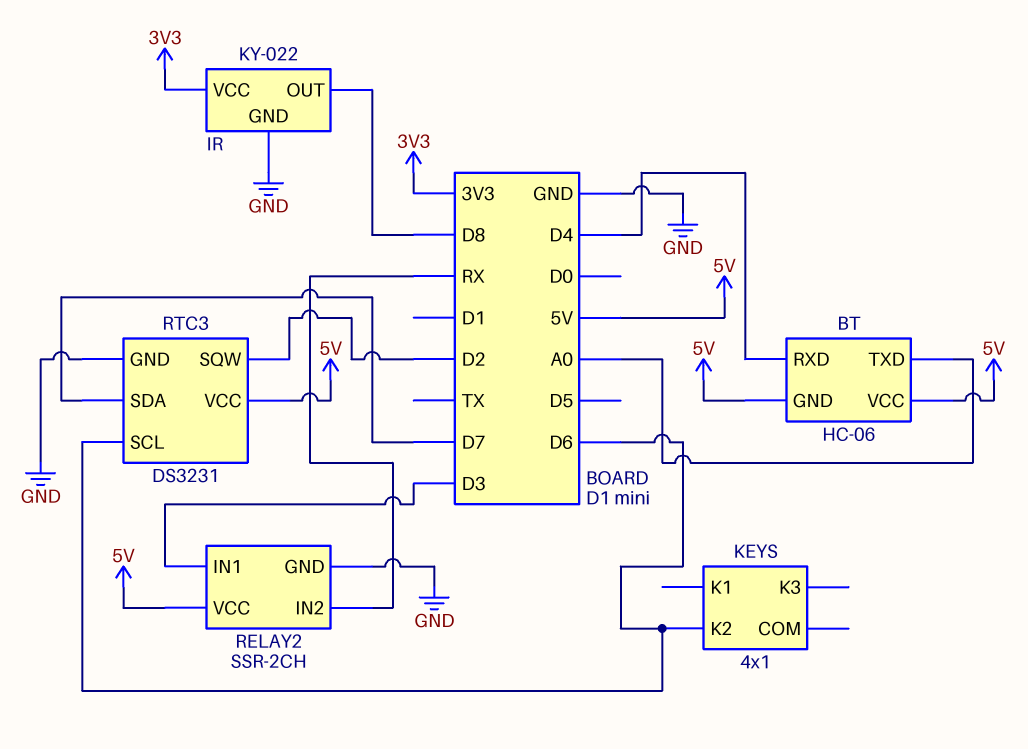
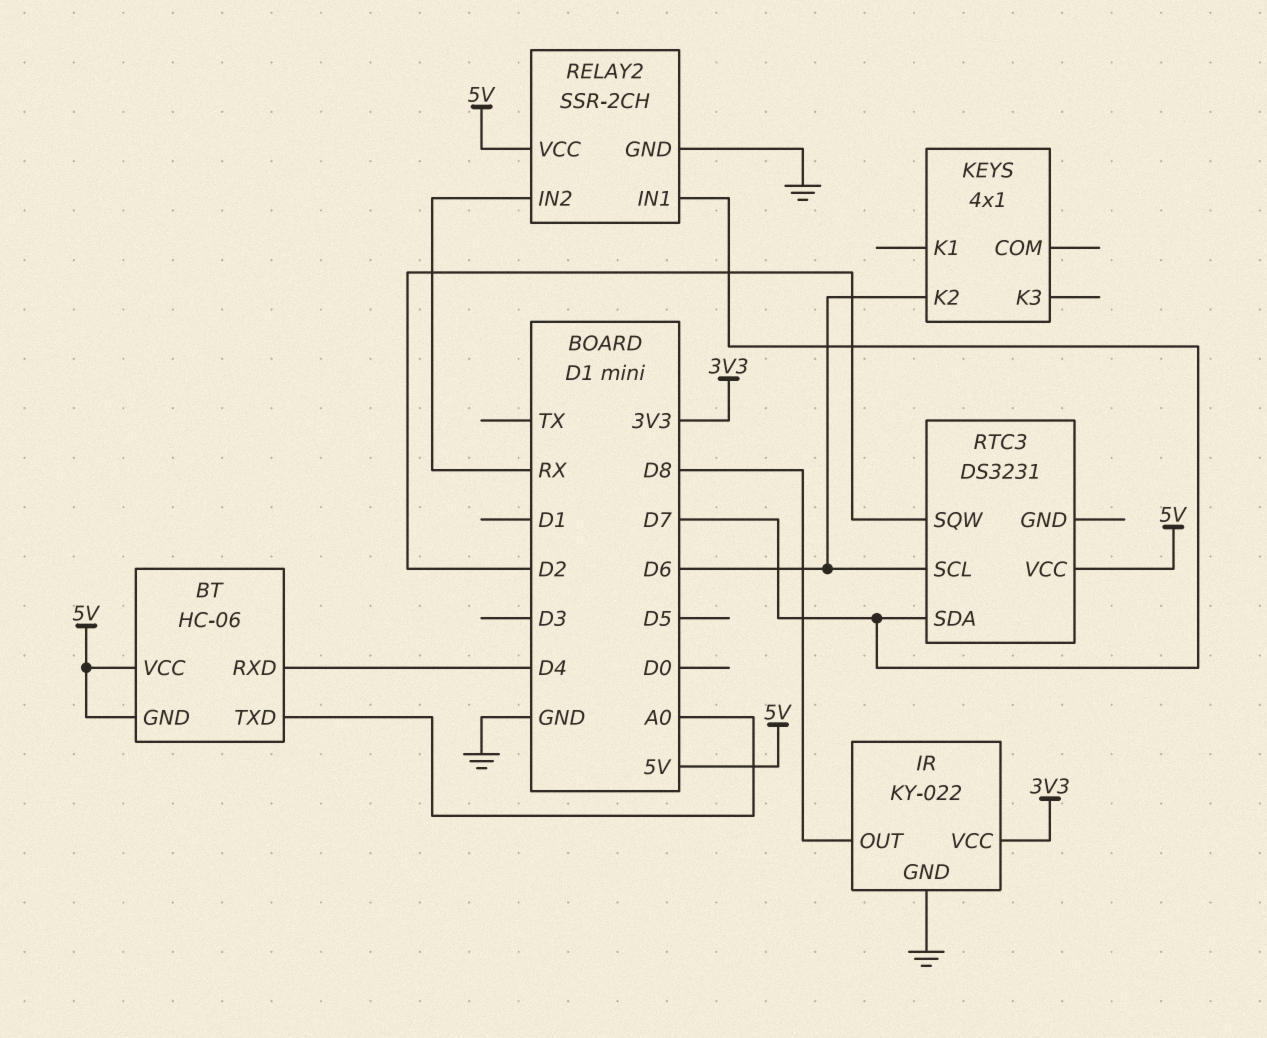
RELAY2 pin IN1: D3 -> D7
RTC3 pin GND: GND -> none

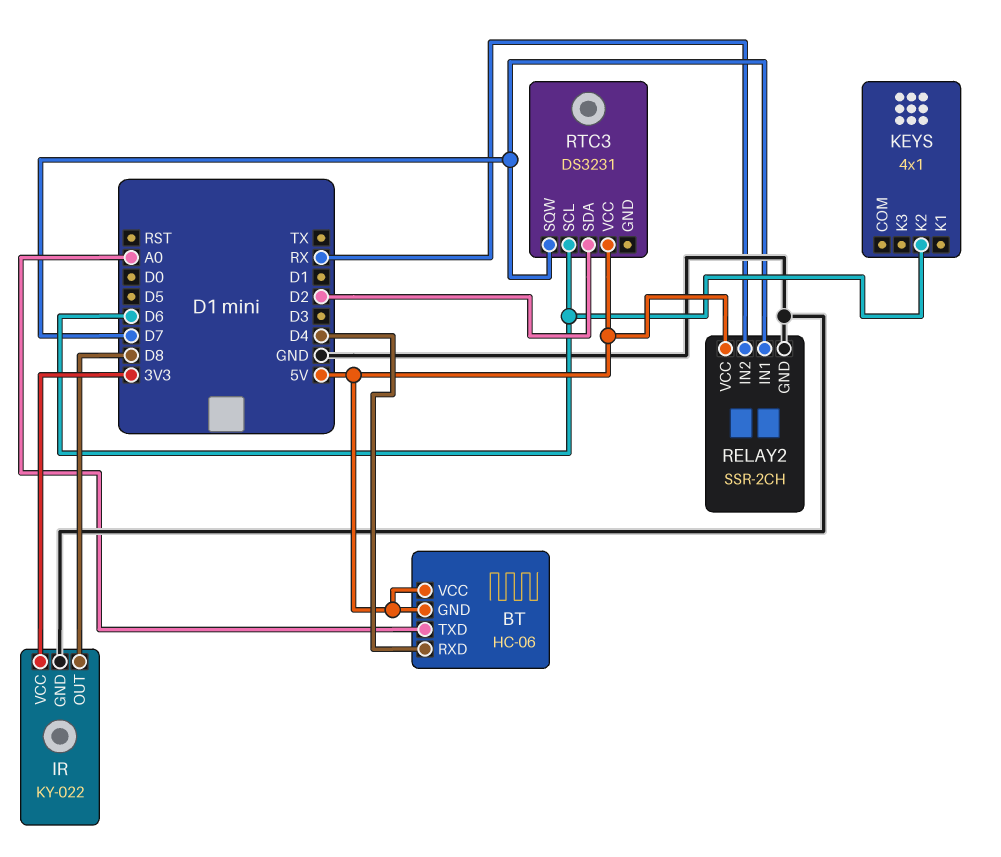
RTC3 pin SDA: D7 -> D2
RTC3 pin SQW: D2 -> D7

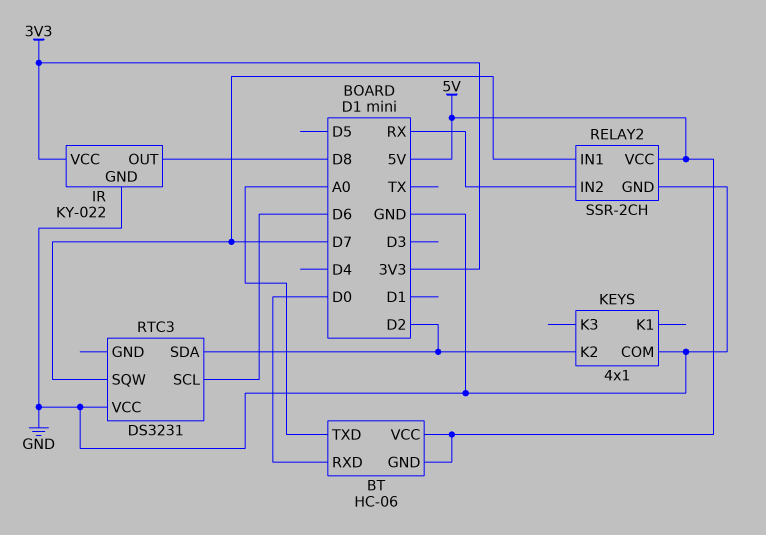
BT pin RXD: D4 -> D0
KEYS pin COM: none -> GND
KEYS pin K2: D6 -> D2
RTC3 pin VCC: 5V -> GND

